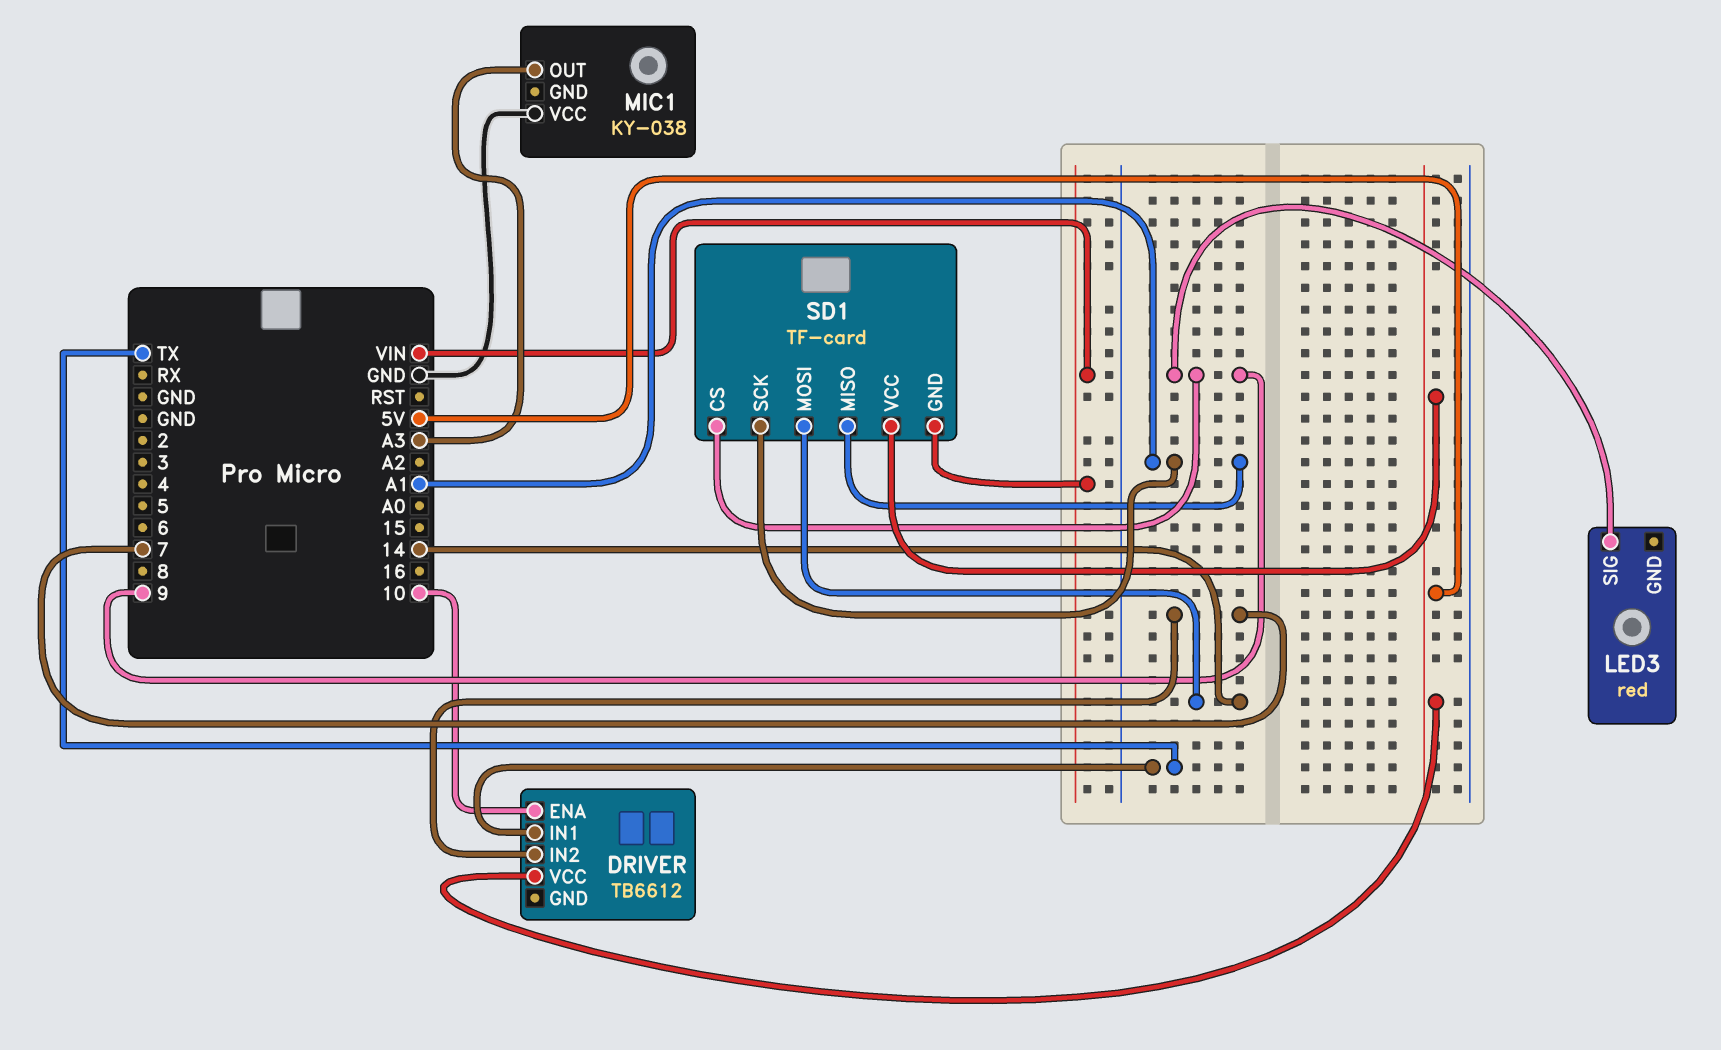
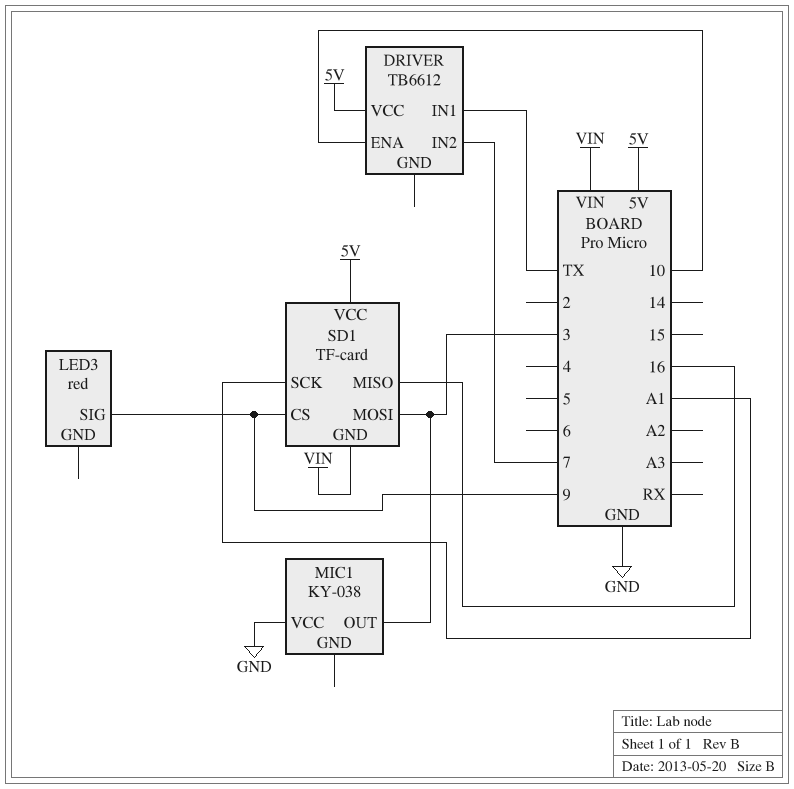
MIC1 pin OUT: A3 -> 3
SD1 pin MISO: A1 -> 16
SD1 pin MOSI: 14 -> 3

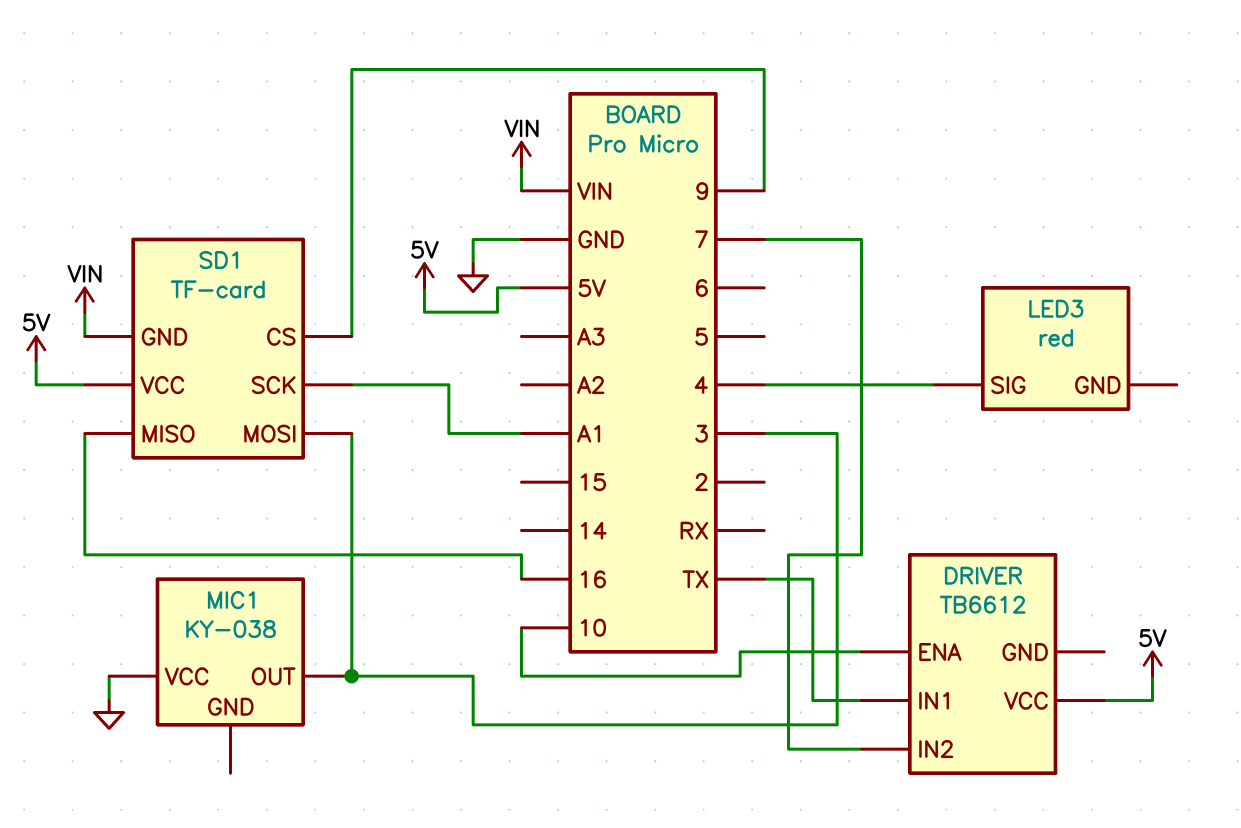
LED3 pin SIG: 9 -> 4

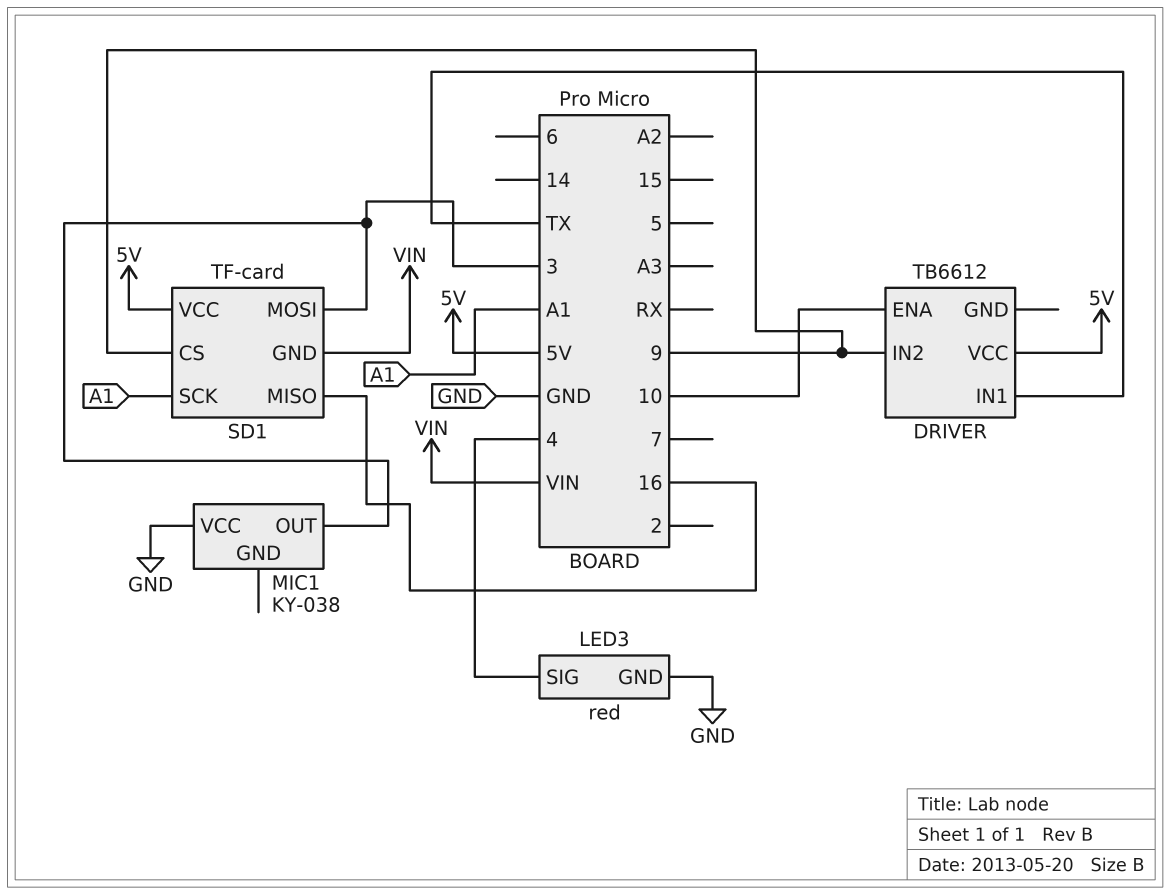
DRIVER pin IN2: 7 -> 9
LED3 pin GND: none -> GND

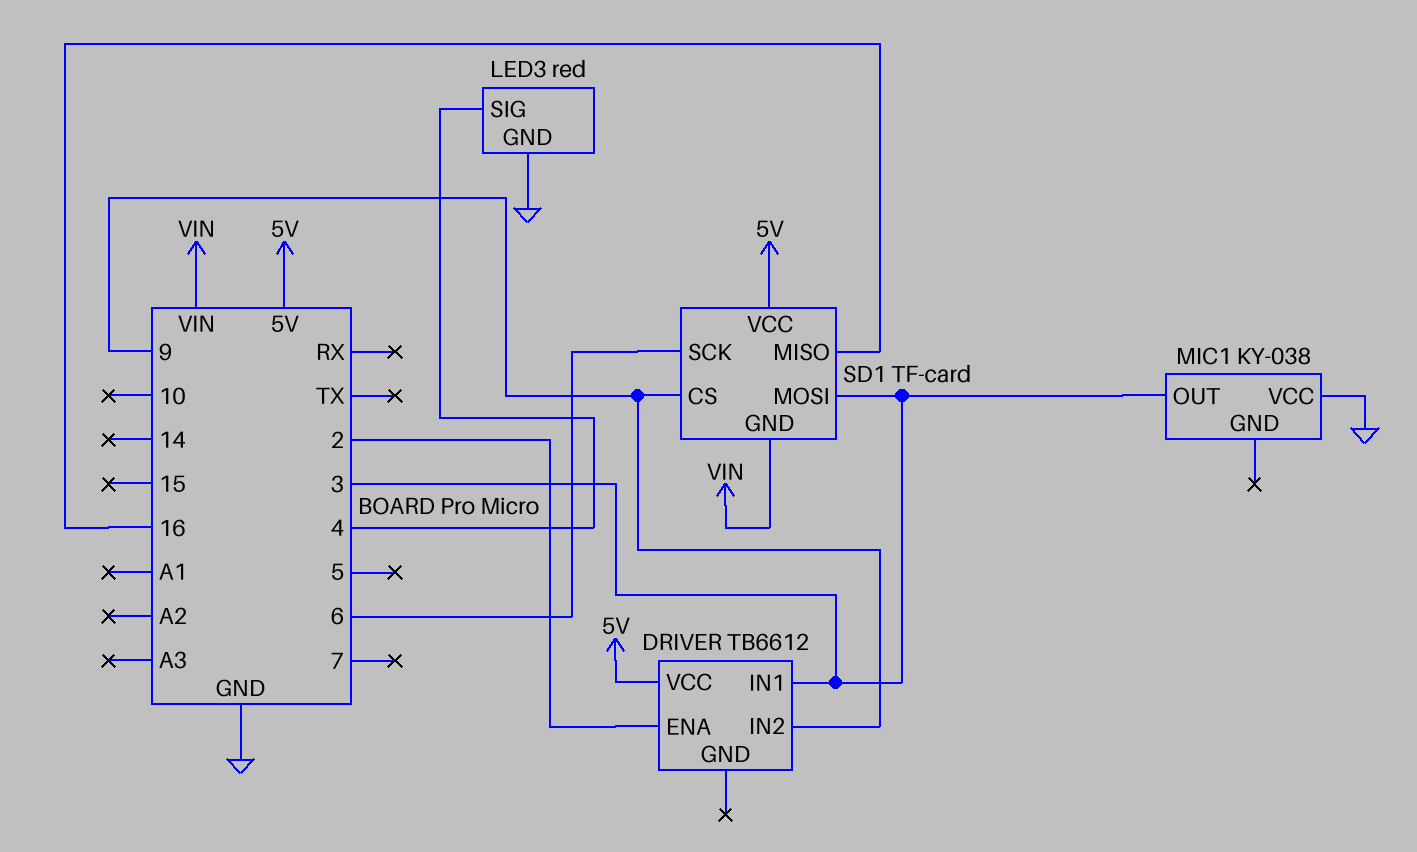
DRIVER pin ENA: 10 -> 2
DRIVER pin IN1: TX -> 3
SD1 pin SCK: A1 -> 6

